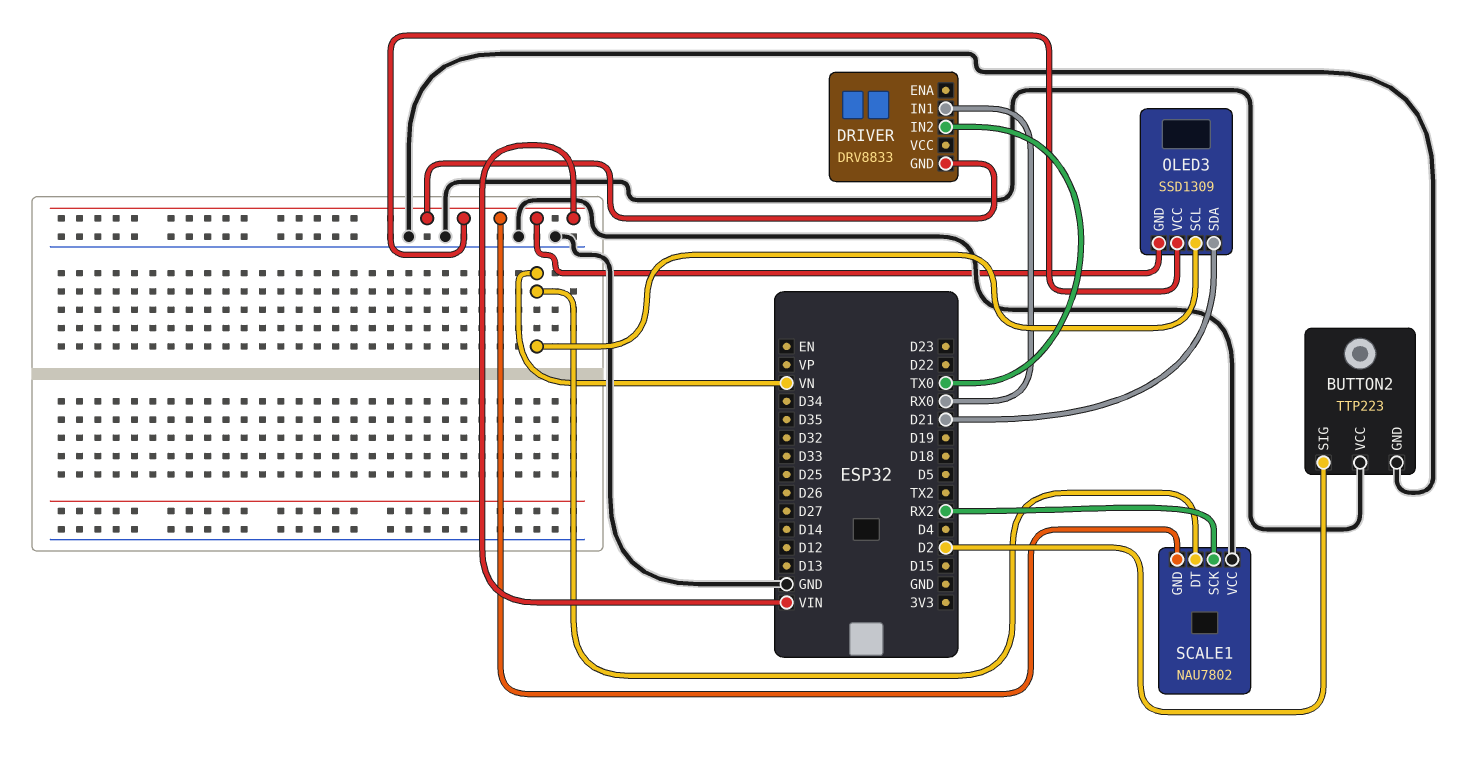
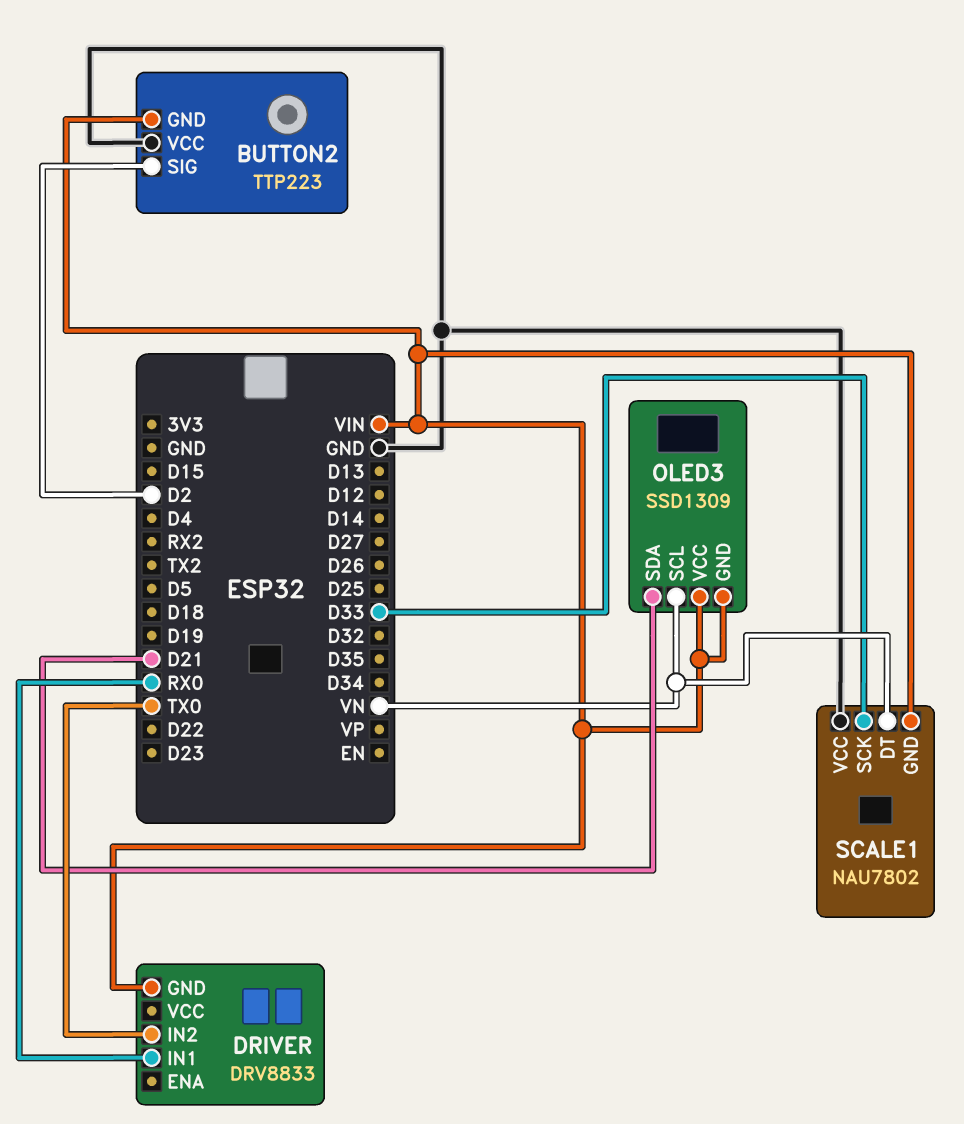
BUTTON2 pin GND: GND -> VIN
SCALE1 pin SCK: RX2 -> D33

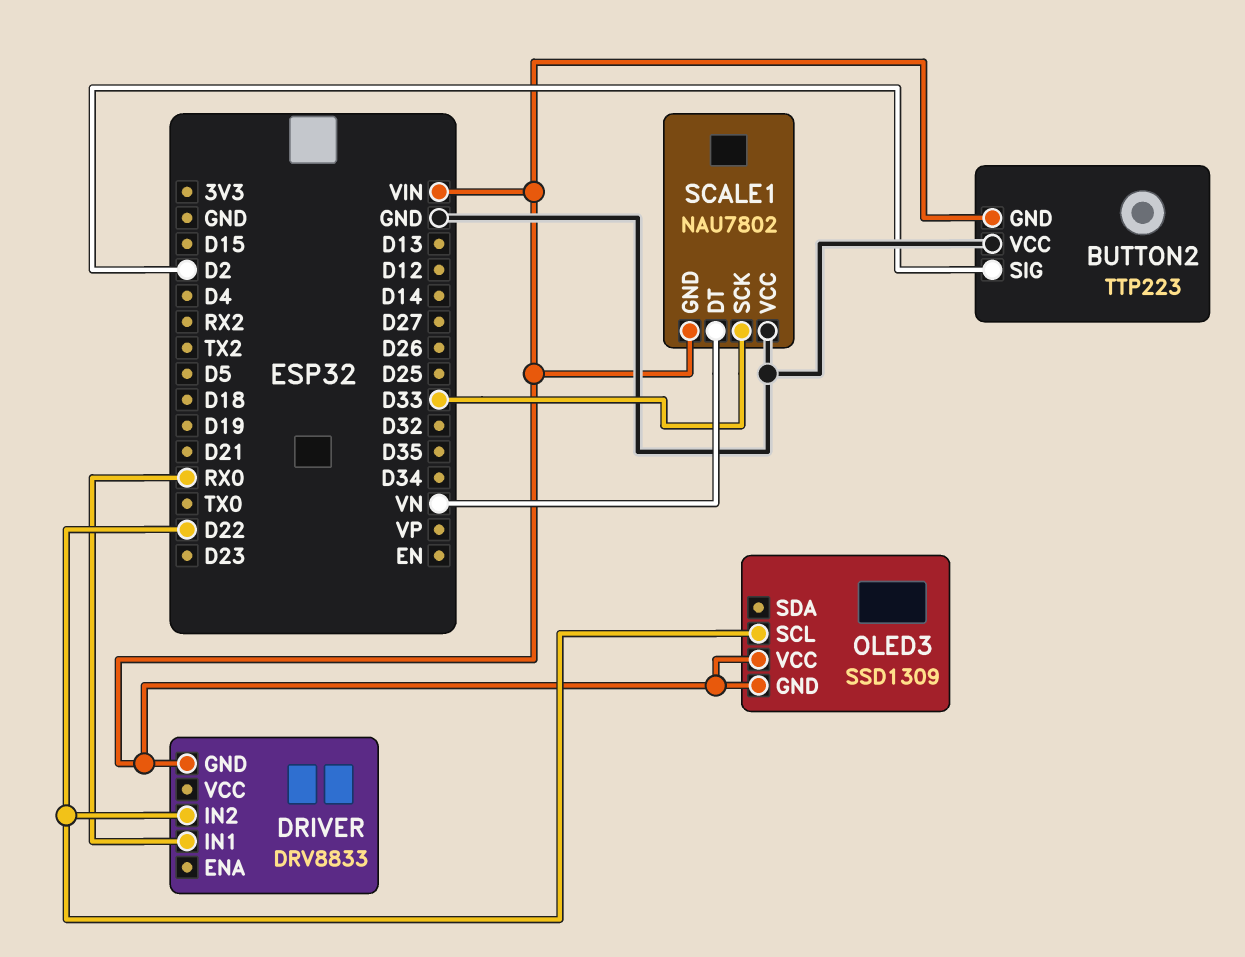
DRIVER pin IN2: TX0 -> D22
OLED3 pin SCL: VN -> D22
OLED3 pin SDA: D21 -> none

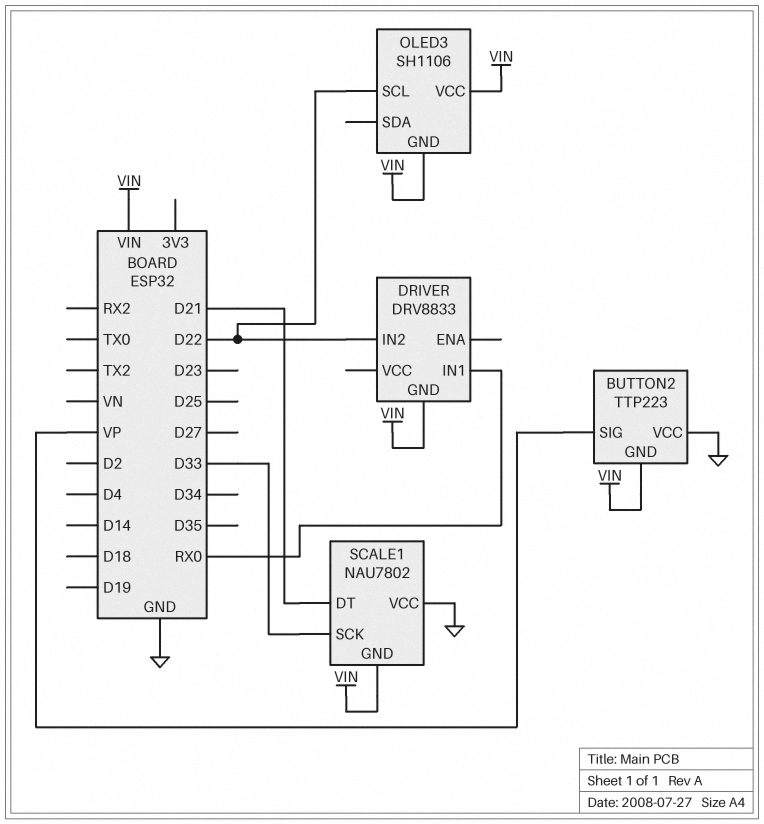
BUTTON2 pin SIG: D2 -> VP
OLED3: SSD1309 -> SH1106
SCALE1 pin DT: VN -> D21

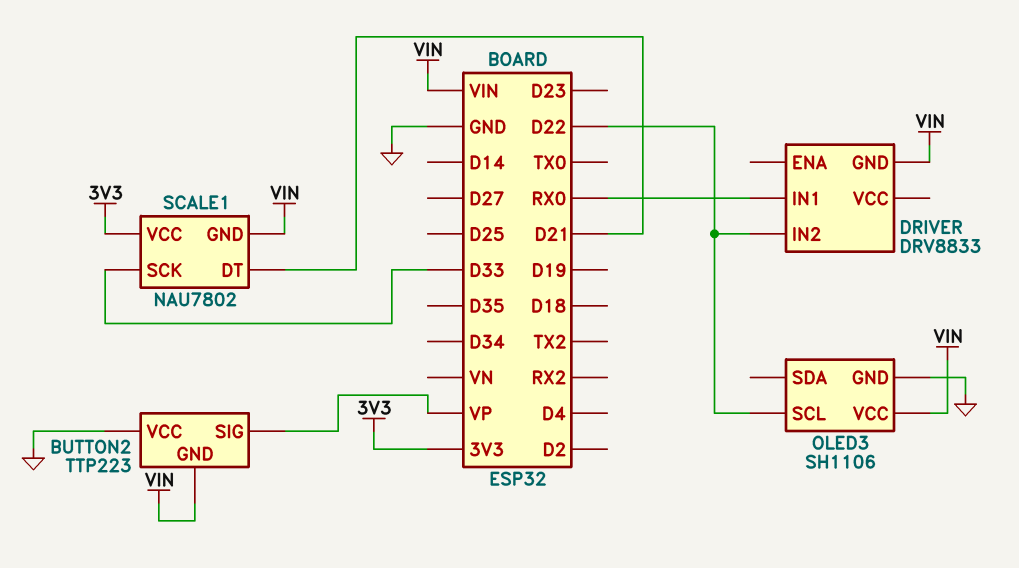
OLED3 pin GND: VIN -> GND
SCALE1 pin VCC: GND -> 3V3

